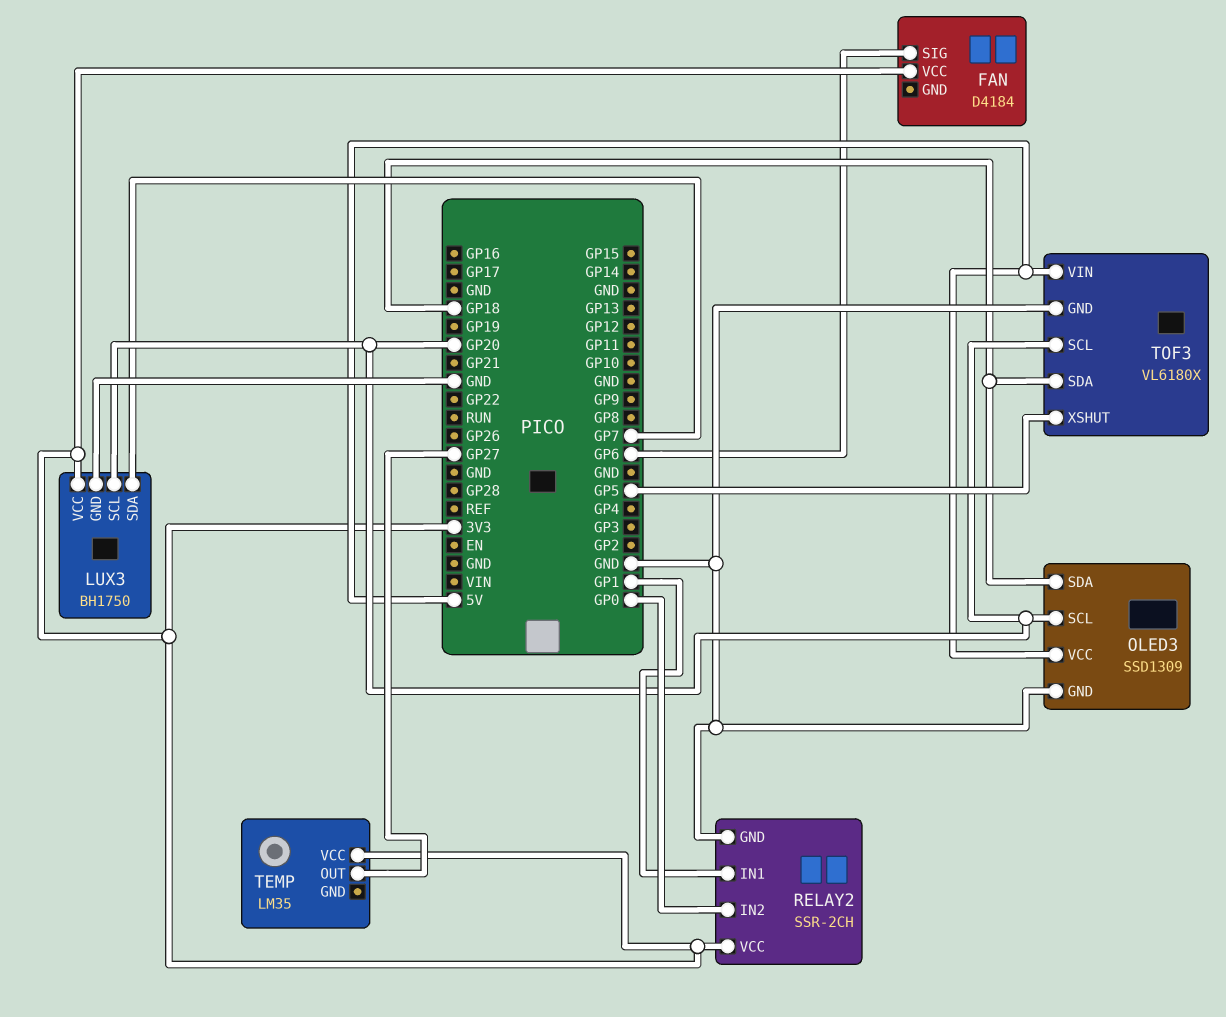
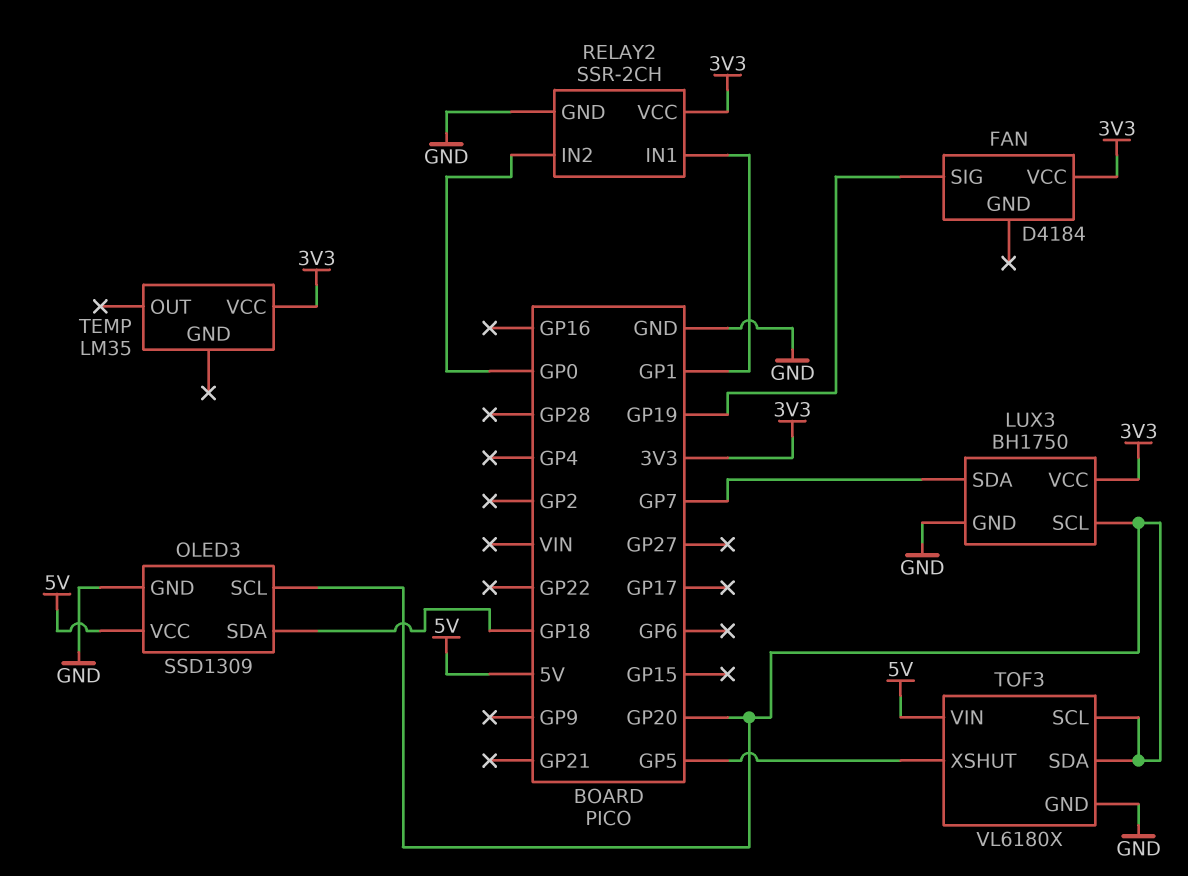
FAN pin SIG: GP6 -> GP19
TEMP pin OUT: GP27 -> none
TOF3 pin SDA: GP18 -> GP20

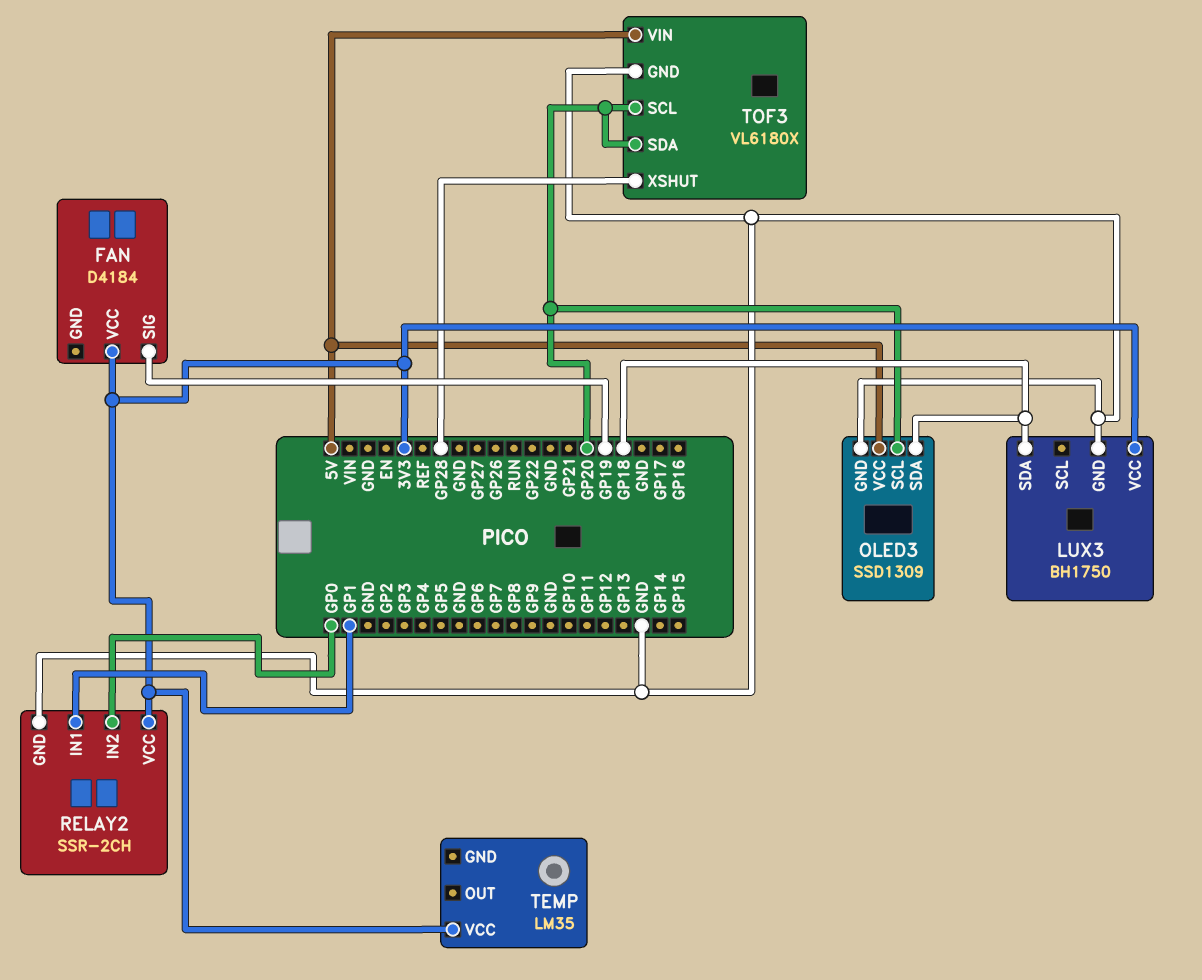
LUX3 pin SCL: GP20 -> none
LUX3 pin SDA: GP7 -> GP18
TOF3 pin XSHUT: GP5 -> GP28

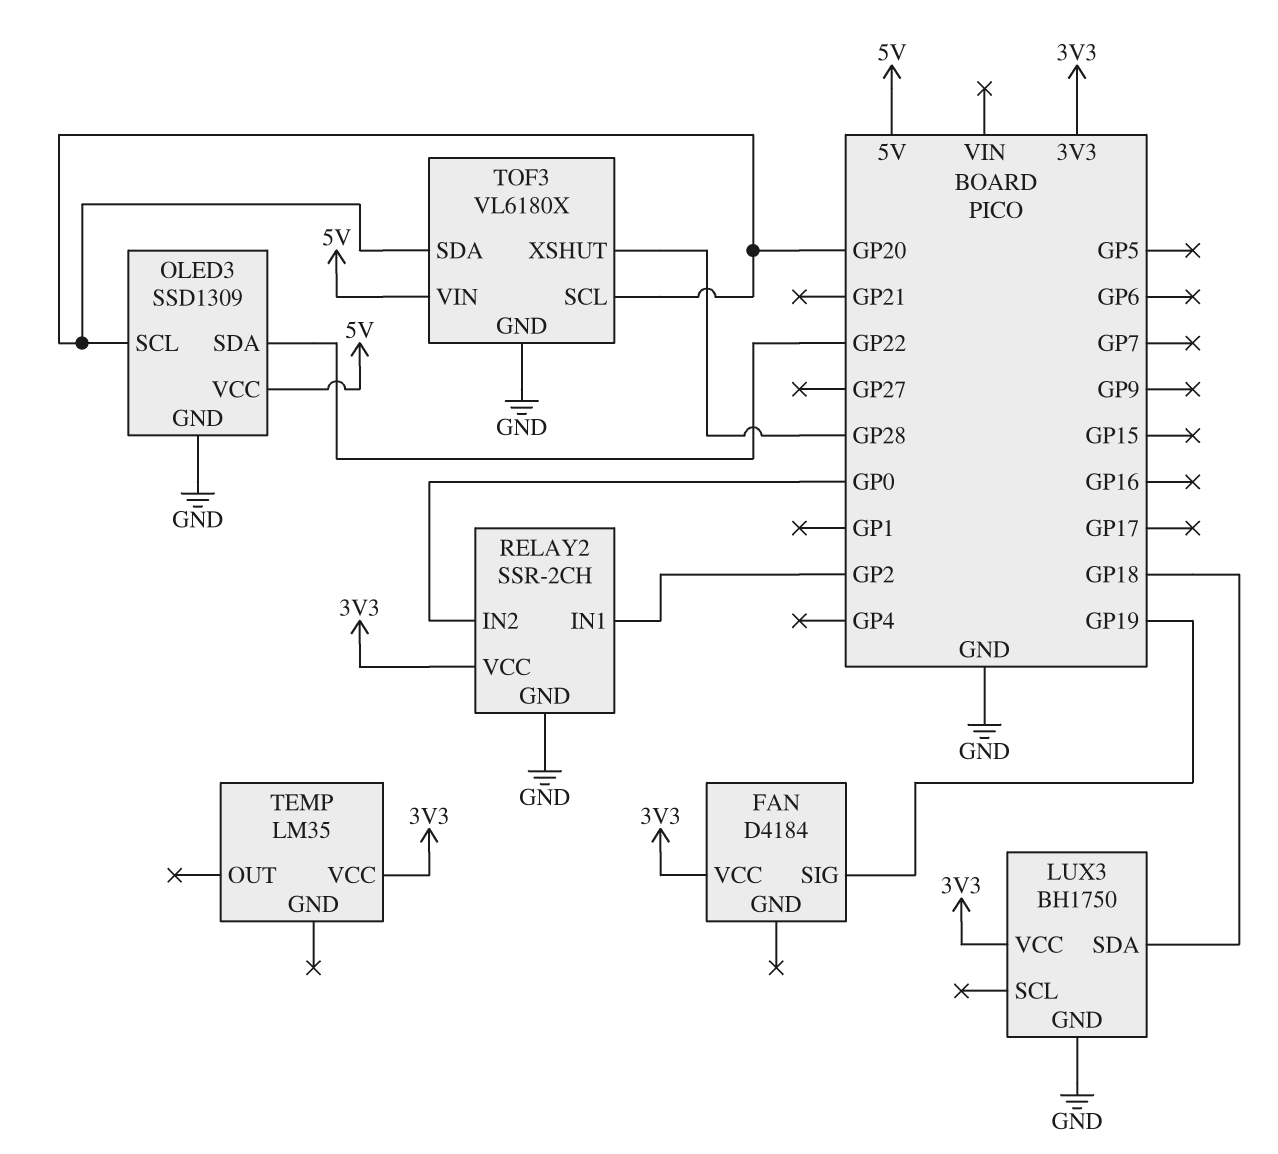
OLED3 pin SDA: GP18 -> GP22
RELAY2 pin IN1: GP1 -> GP2

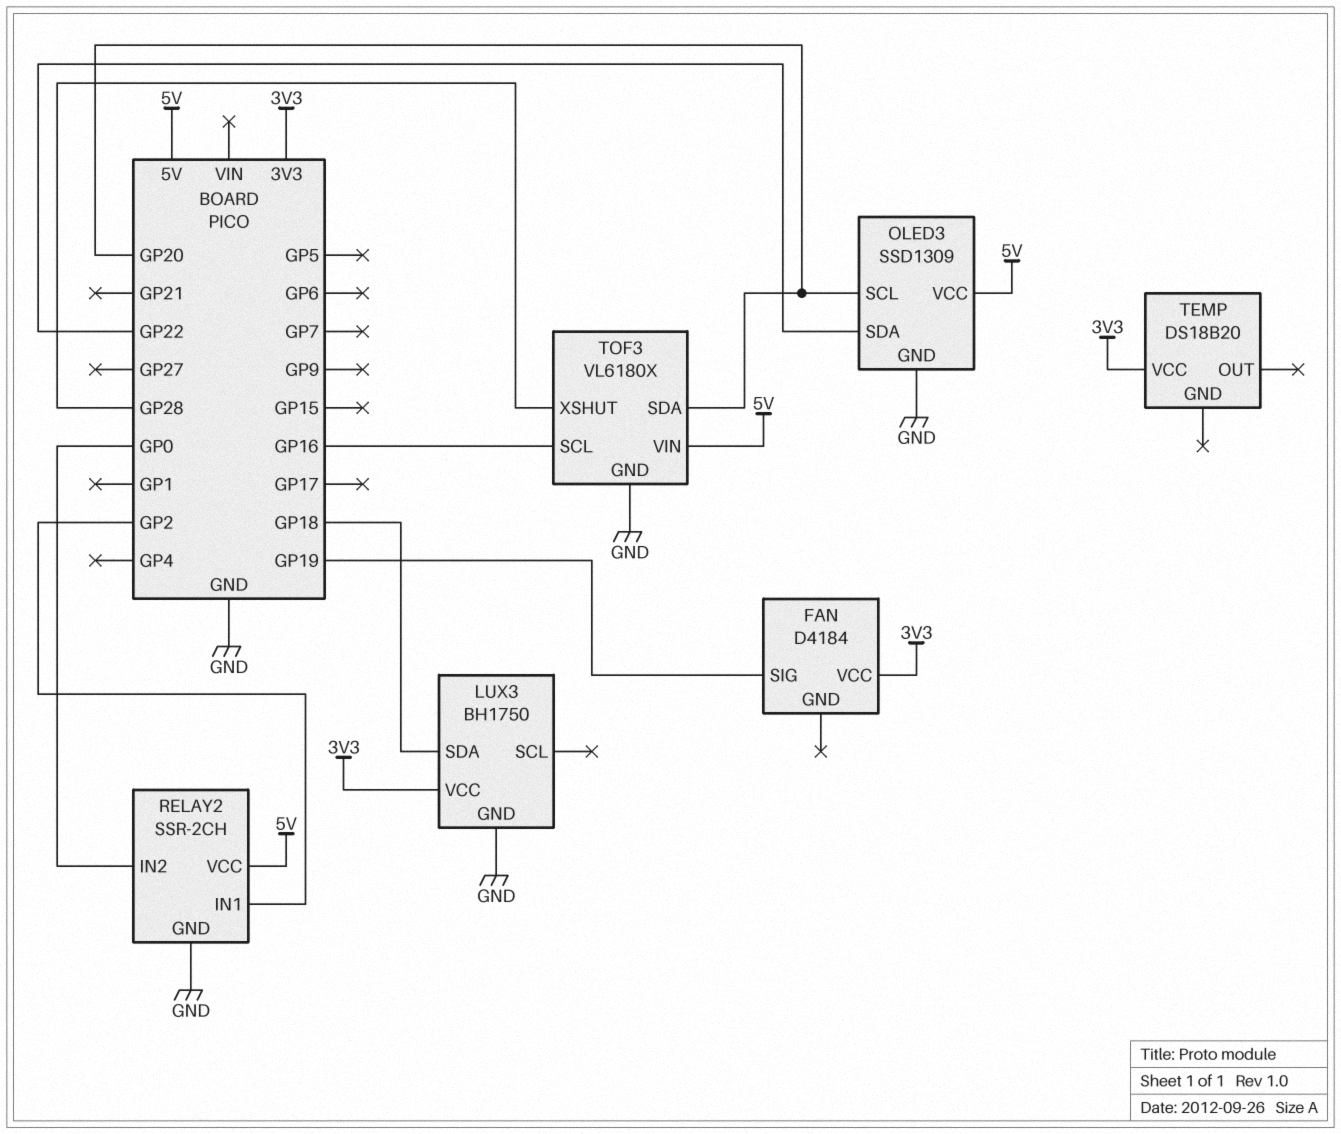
RELAY2 pin VCC: 3V3 -> 5V
TEMP: LM35 -> DS18B20
TOF3 pin SCL: GP20 -> GP16

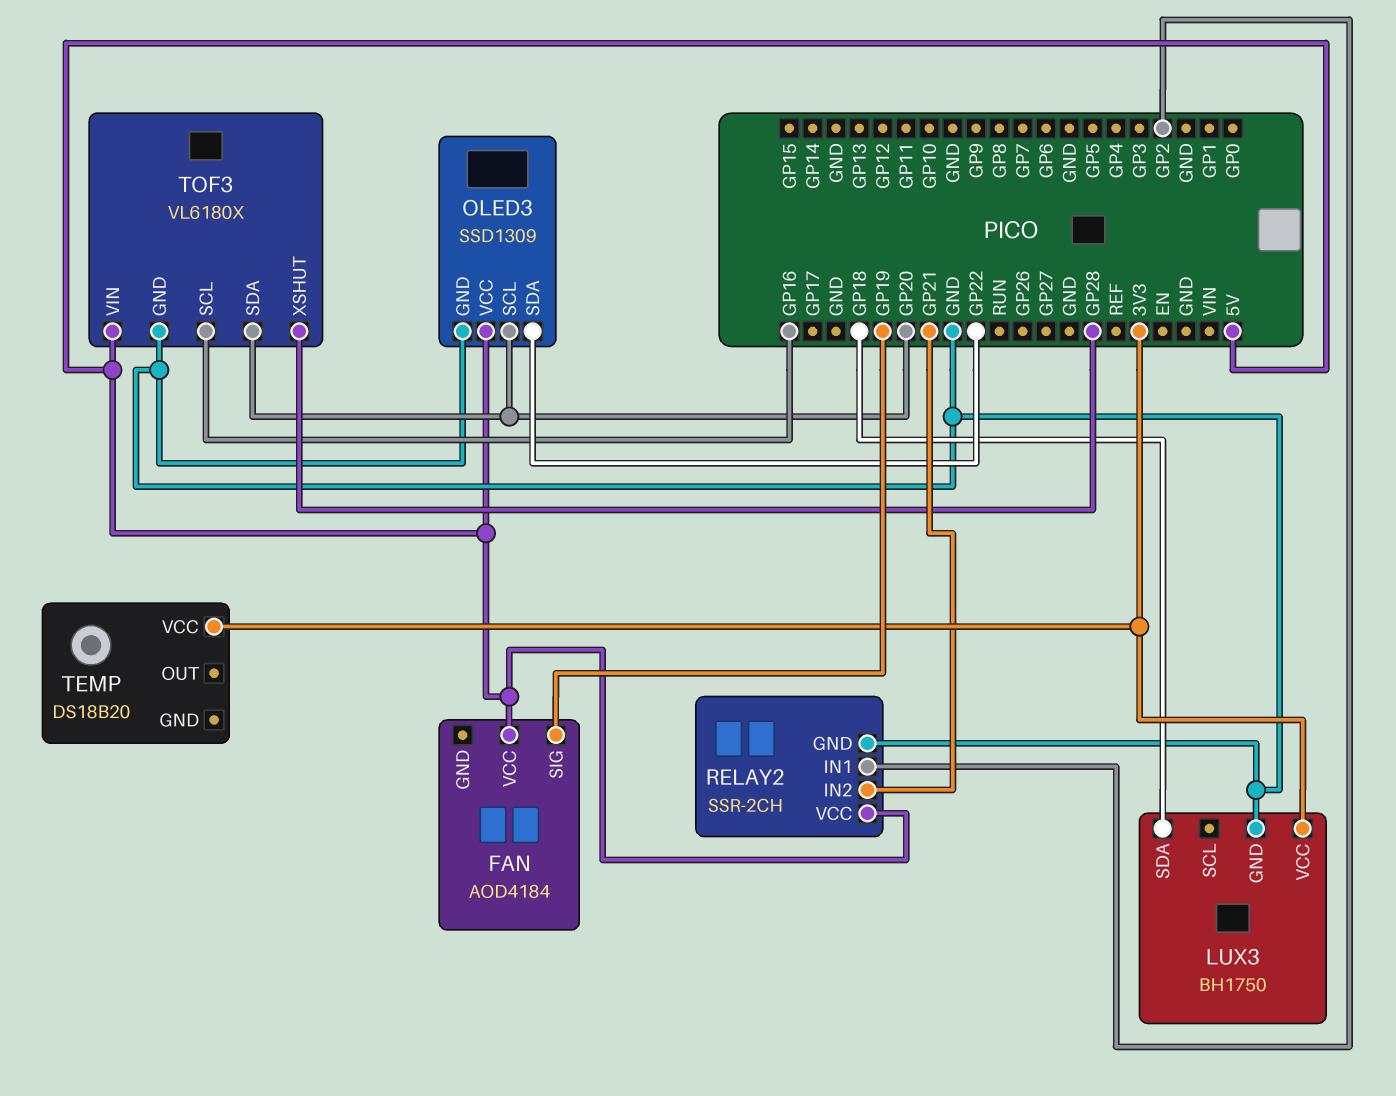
FAN: D4184 -> AOD4184
FAN pin VCC: 3V3 -> 5V
RELAY2 pin IN2: GP0 -> GP21

